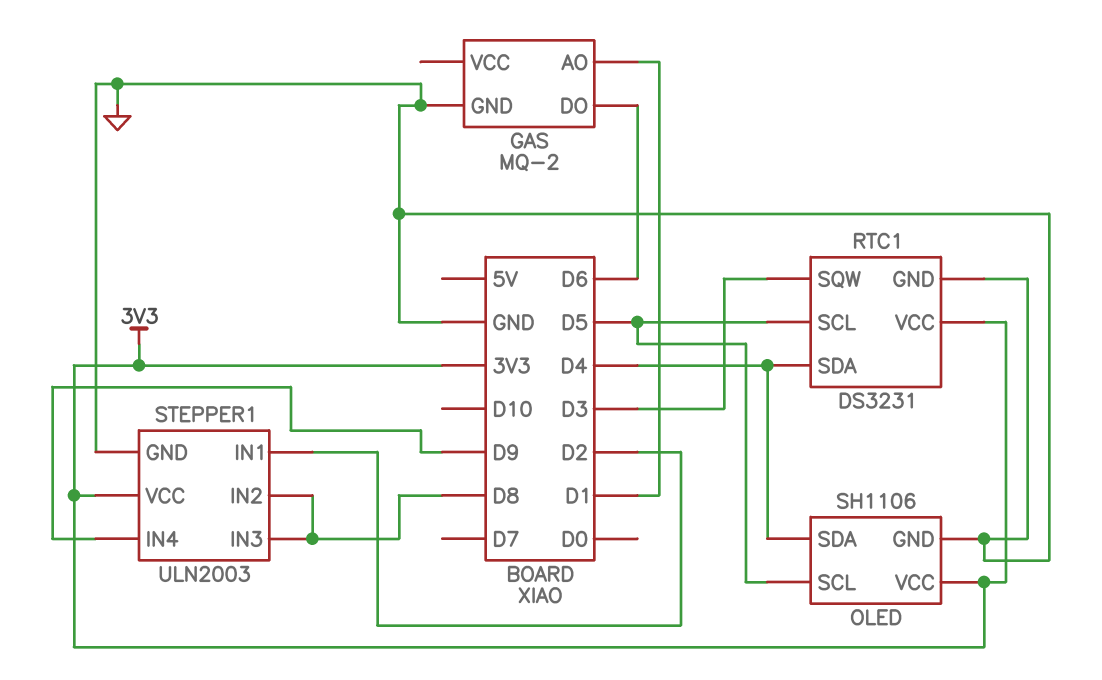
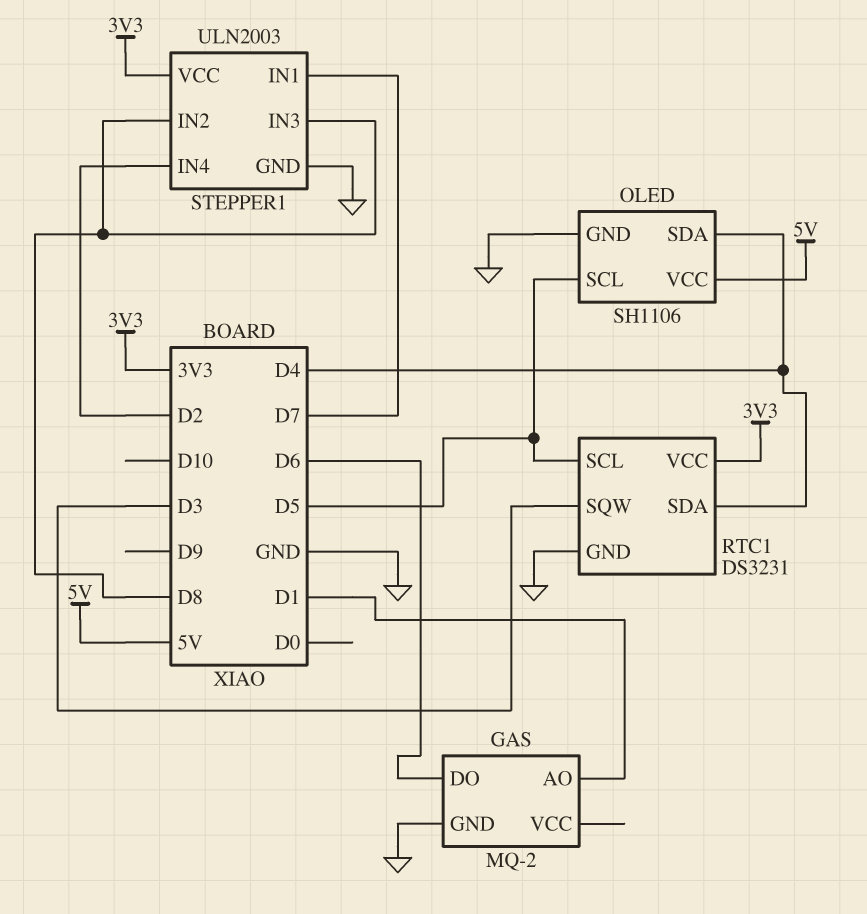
OLED pin VCC: 3V3 -> 5V
STEPPER1 pin IN1: D2 -> D7
STEPPER1 pin IN4: D9 -> D2

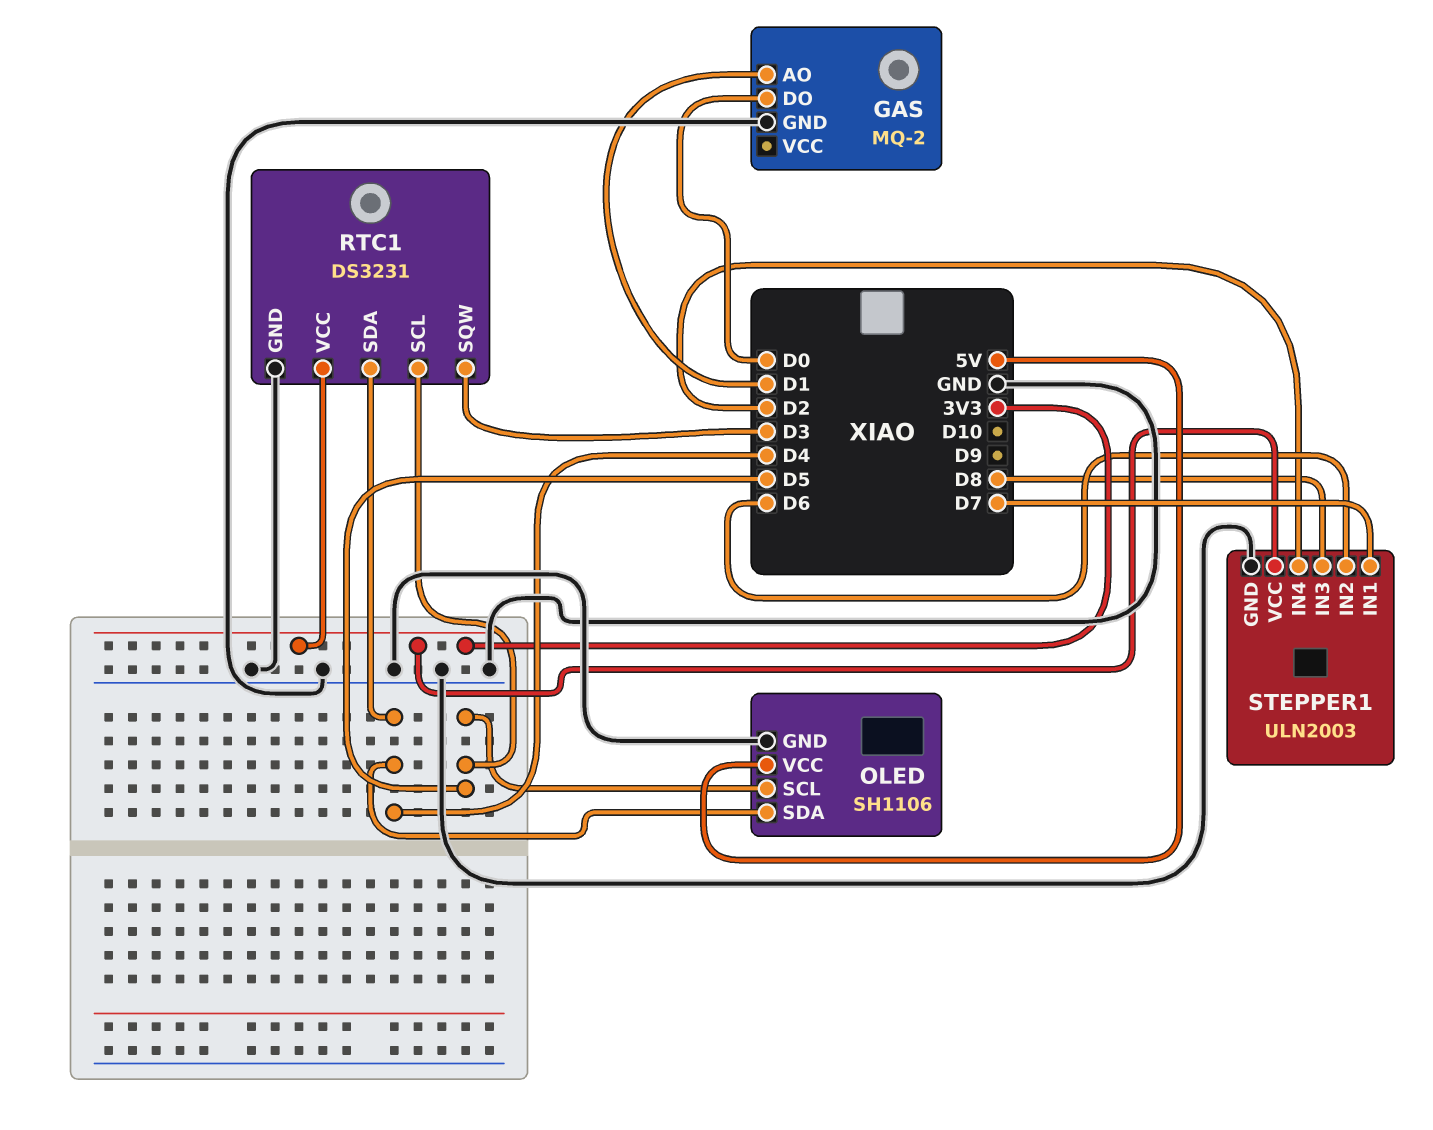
GAS pin DO: D6 -> D0
STEPPER1 pin IN2: D8 -> D6

